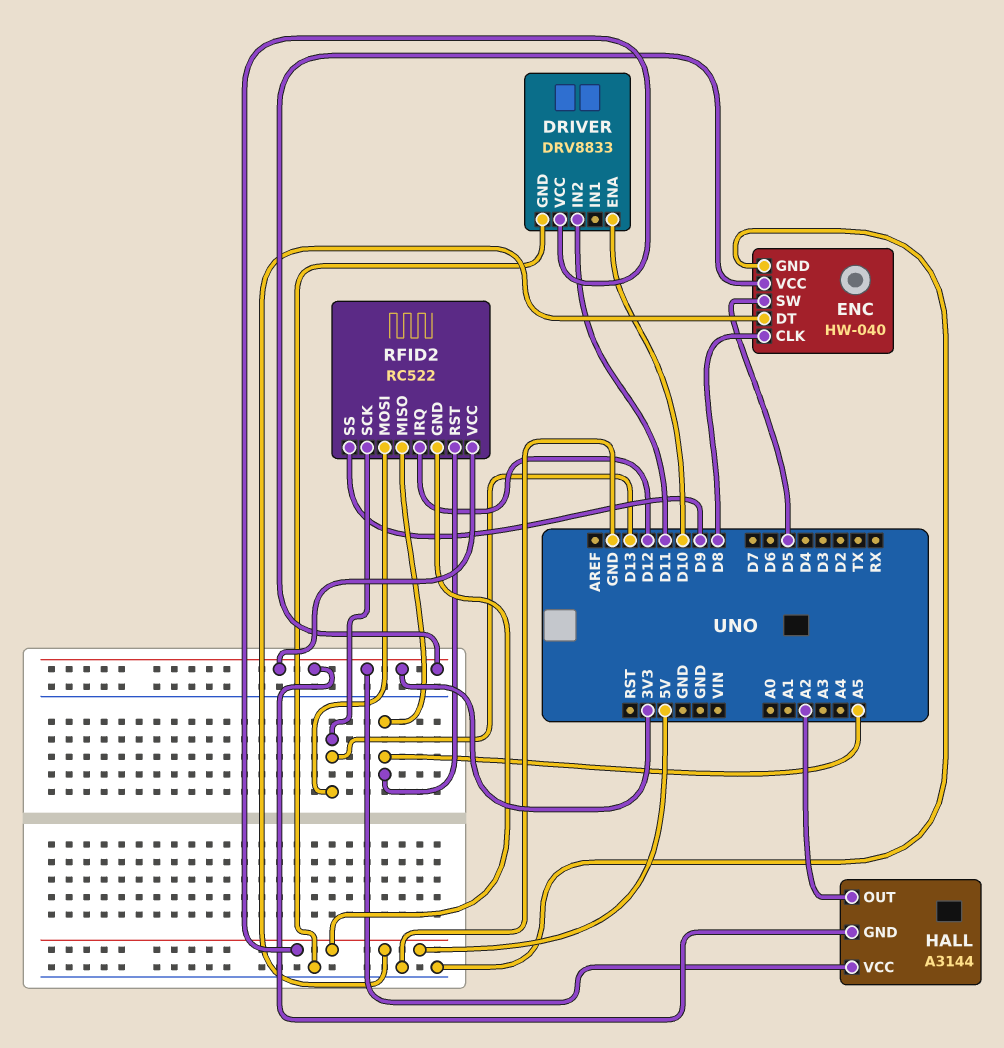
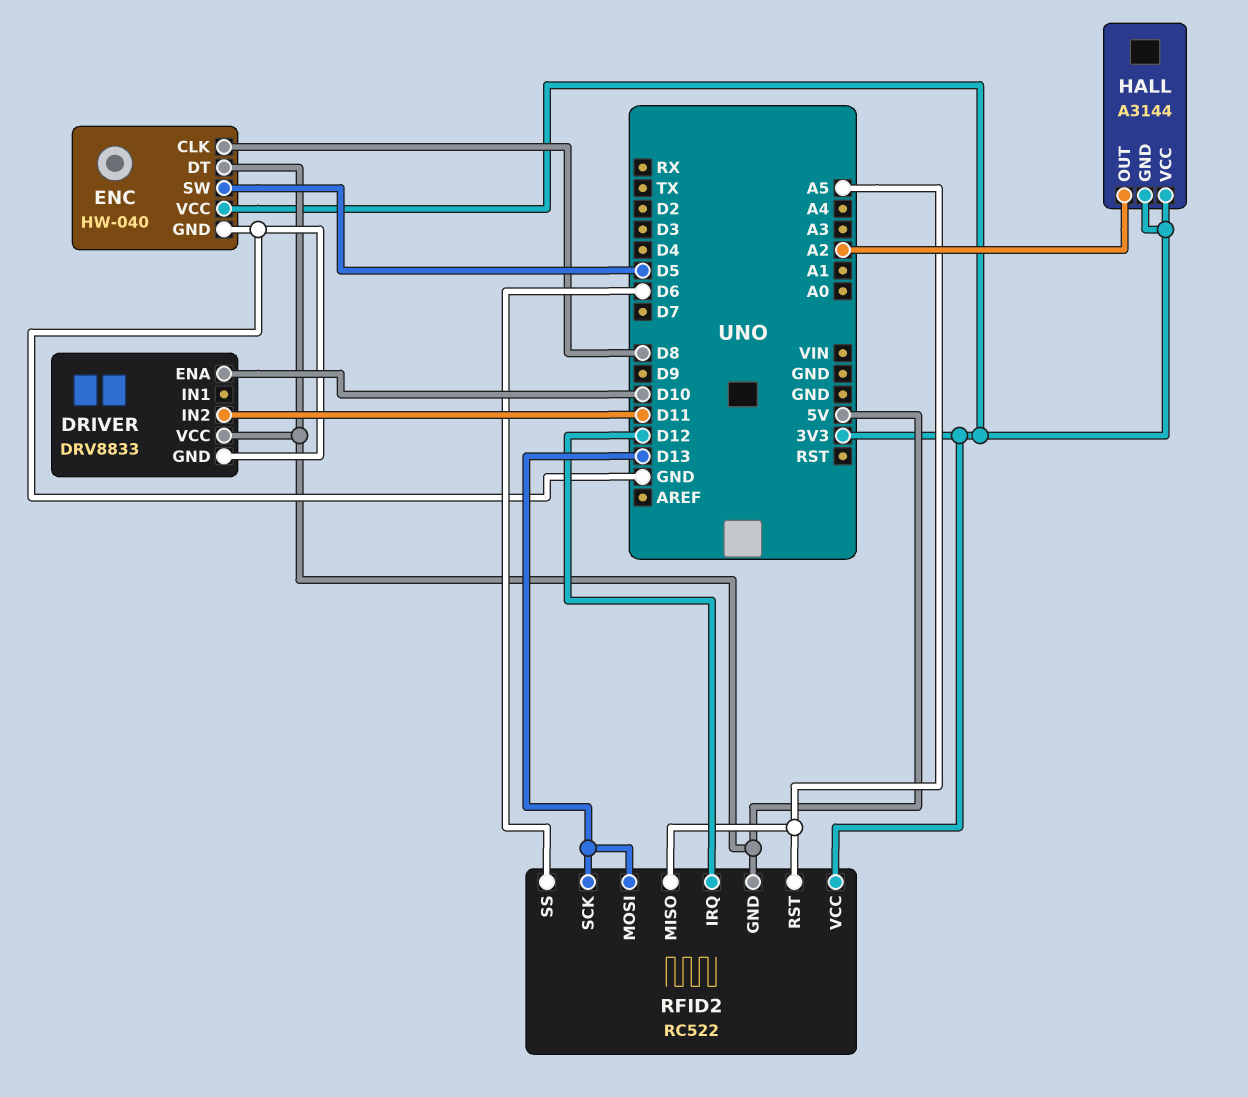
RFID2 pin SS: D9 -> D6

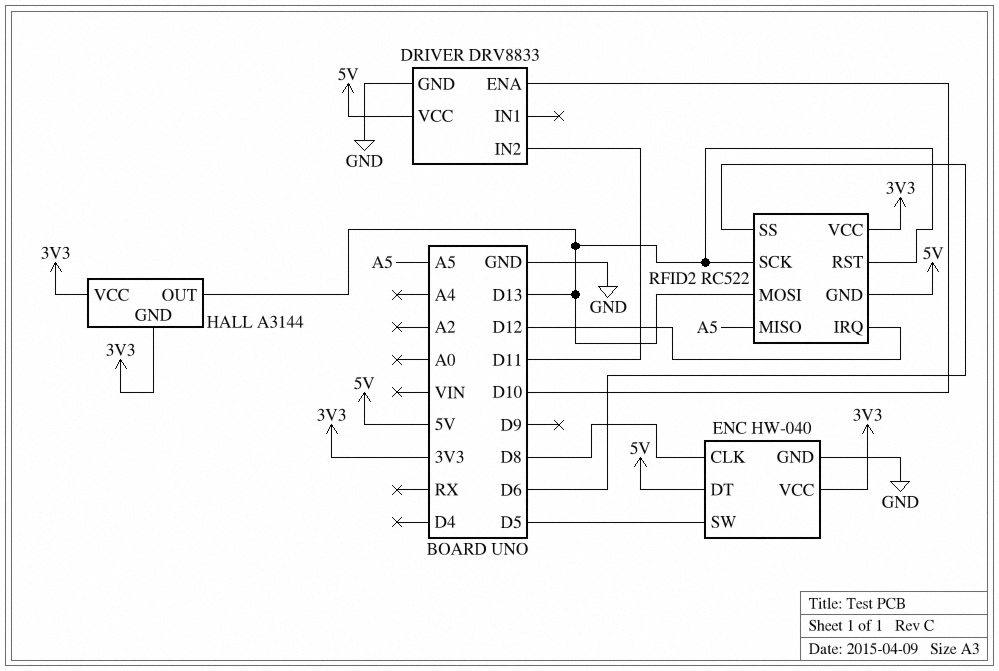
HALL pin OUT: A2 -> D13
RFID2 pin RST: A5 -> D13

